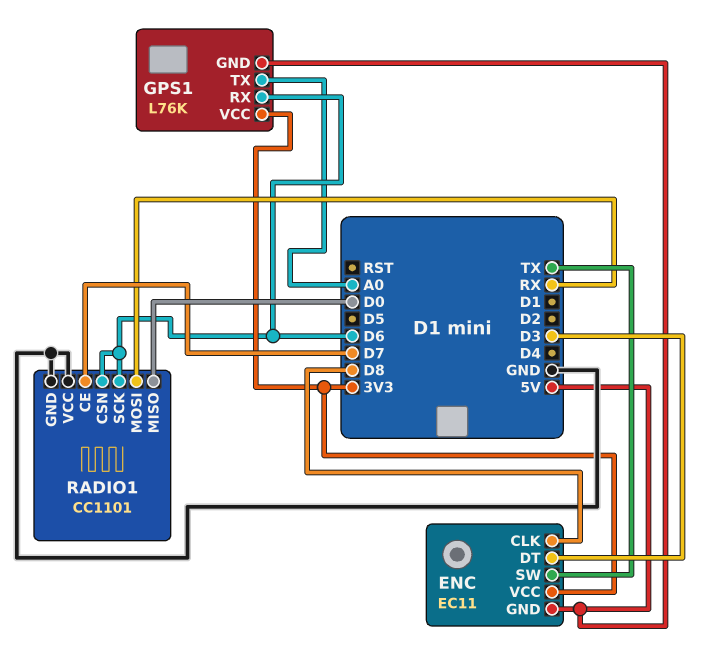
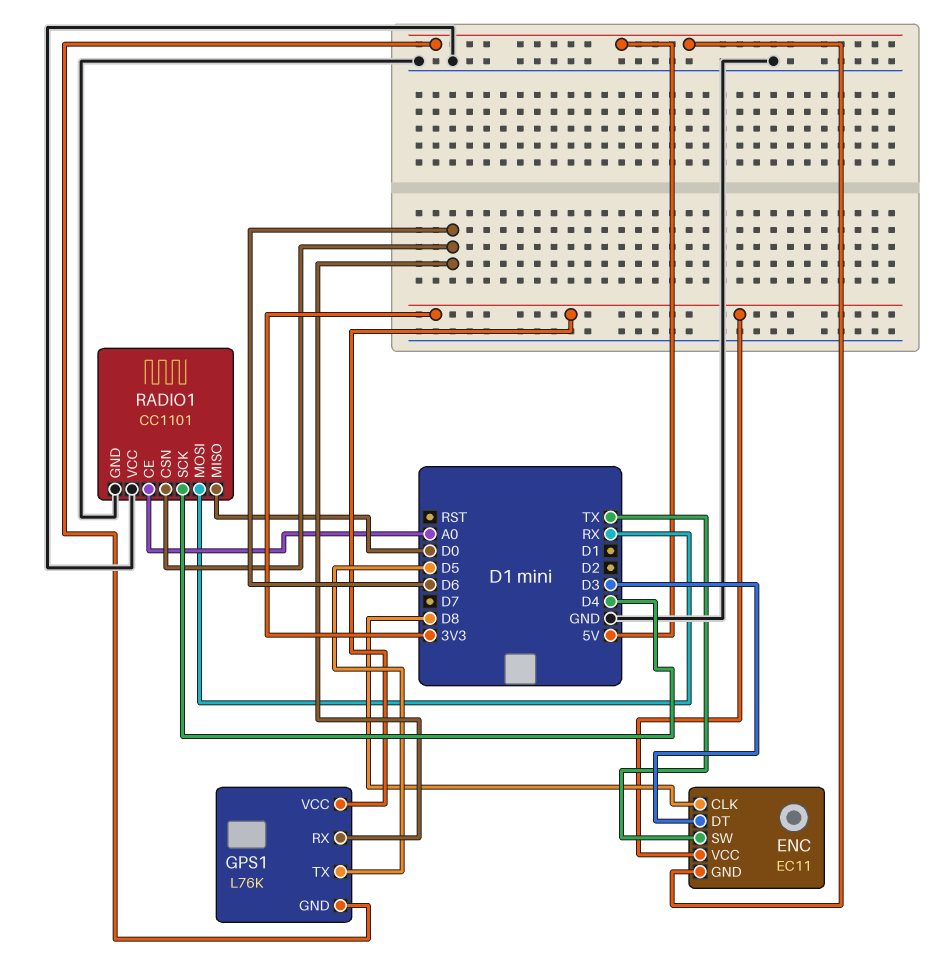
GPS1 pin TX: A0 -> D5
RADIO1 pin CE: D7 -> A0
RADIO1 pin SCK: D6 -> D4

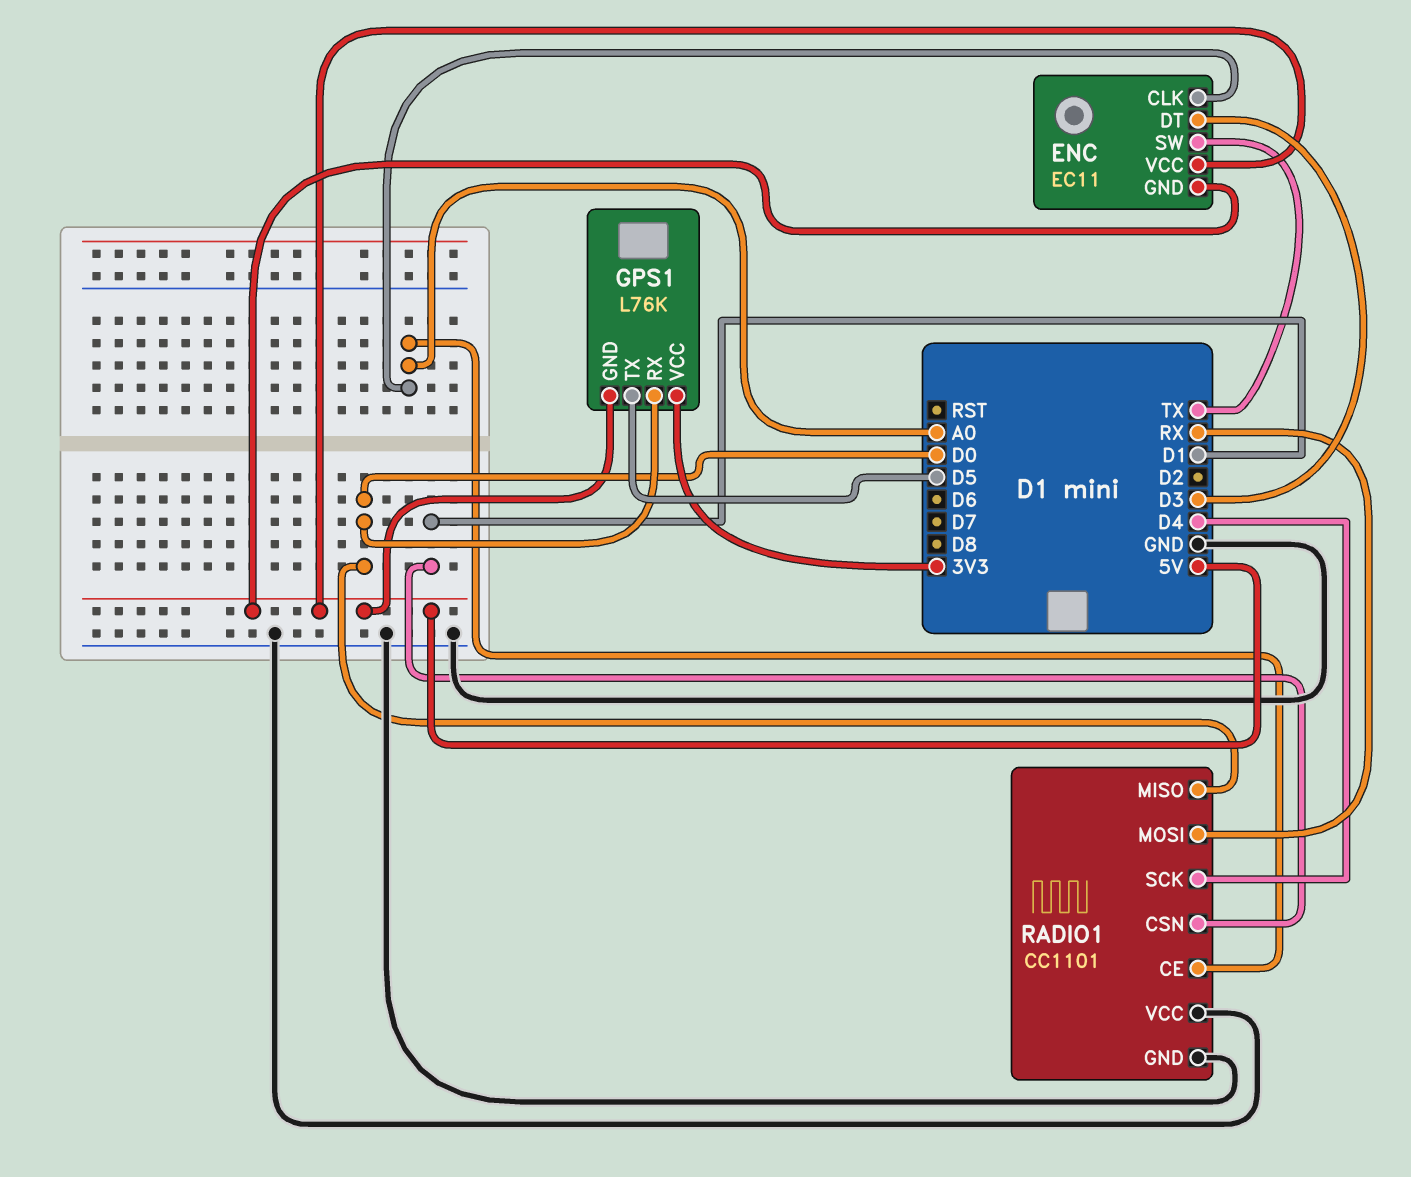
ENC pin CLK: D8 -> A0
ENC pin VCC: 3V3 -> 5V
GPS1 pin RX: D6 -> D0
RADIO1 pin CSN: D6 -> D1

